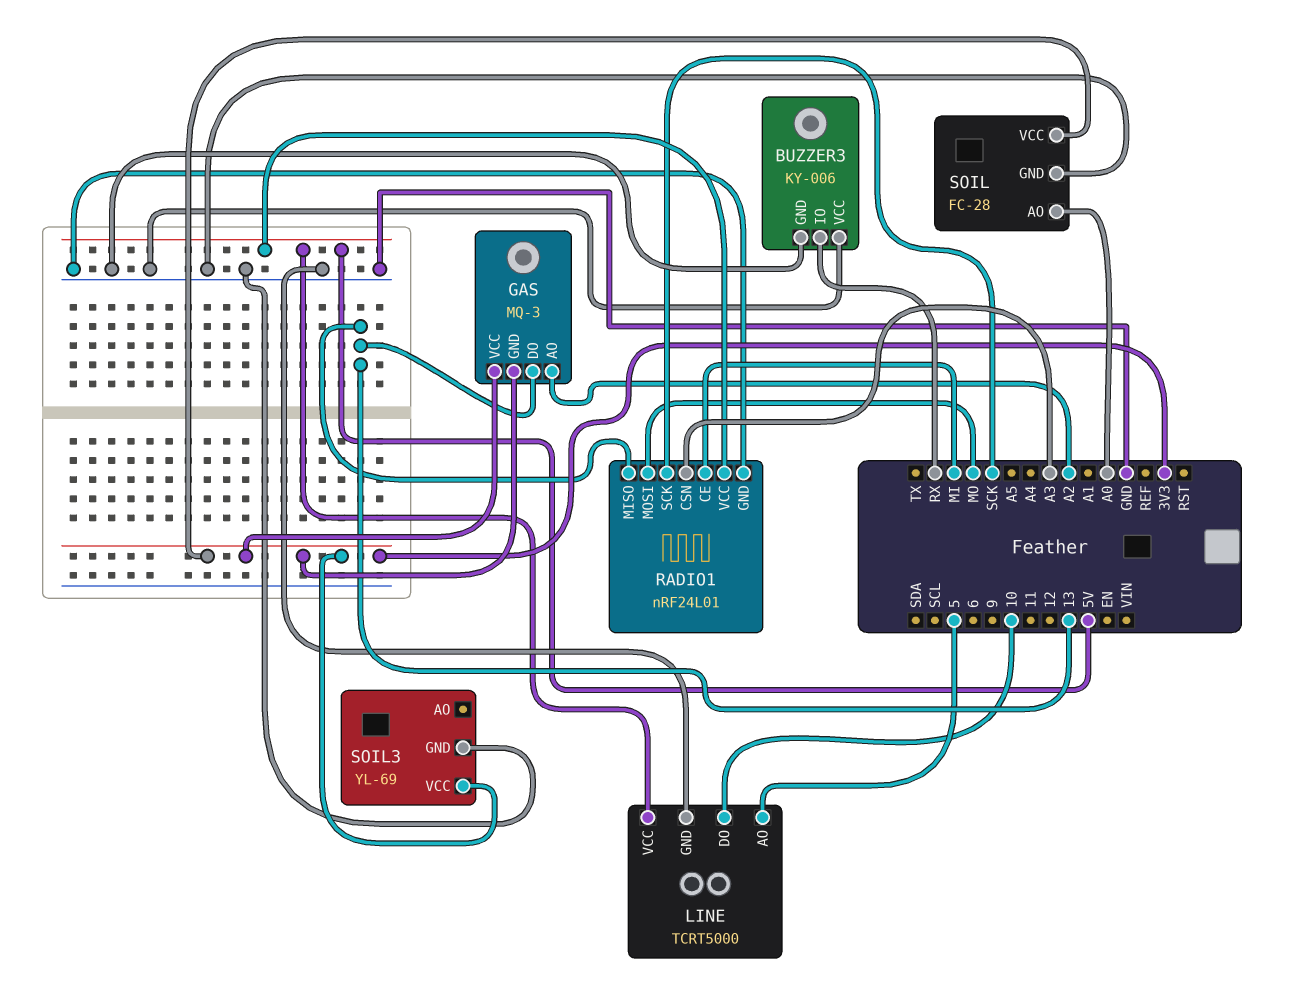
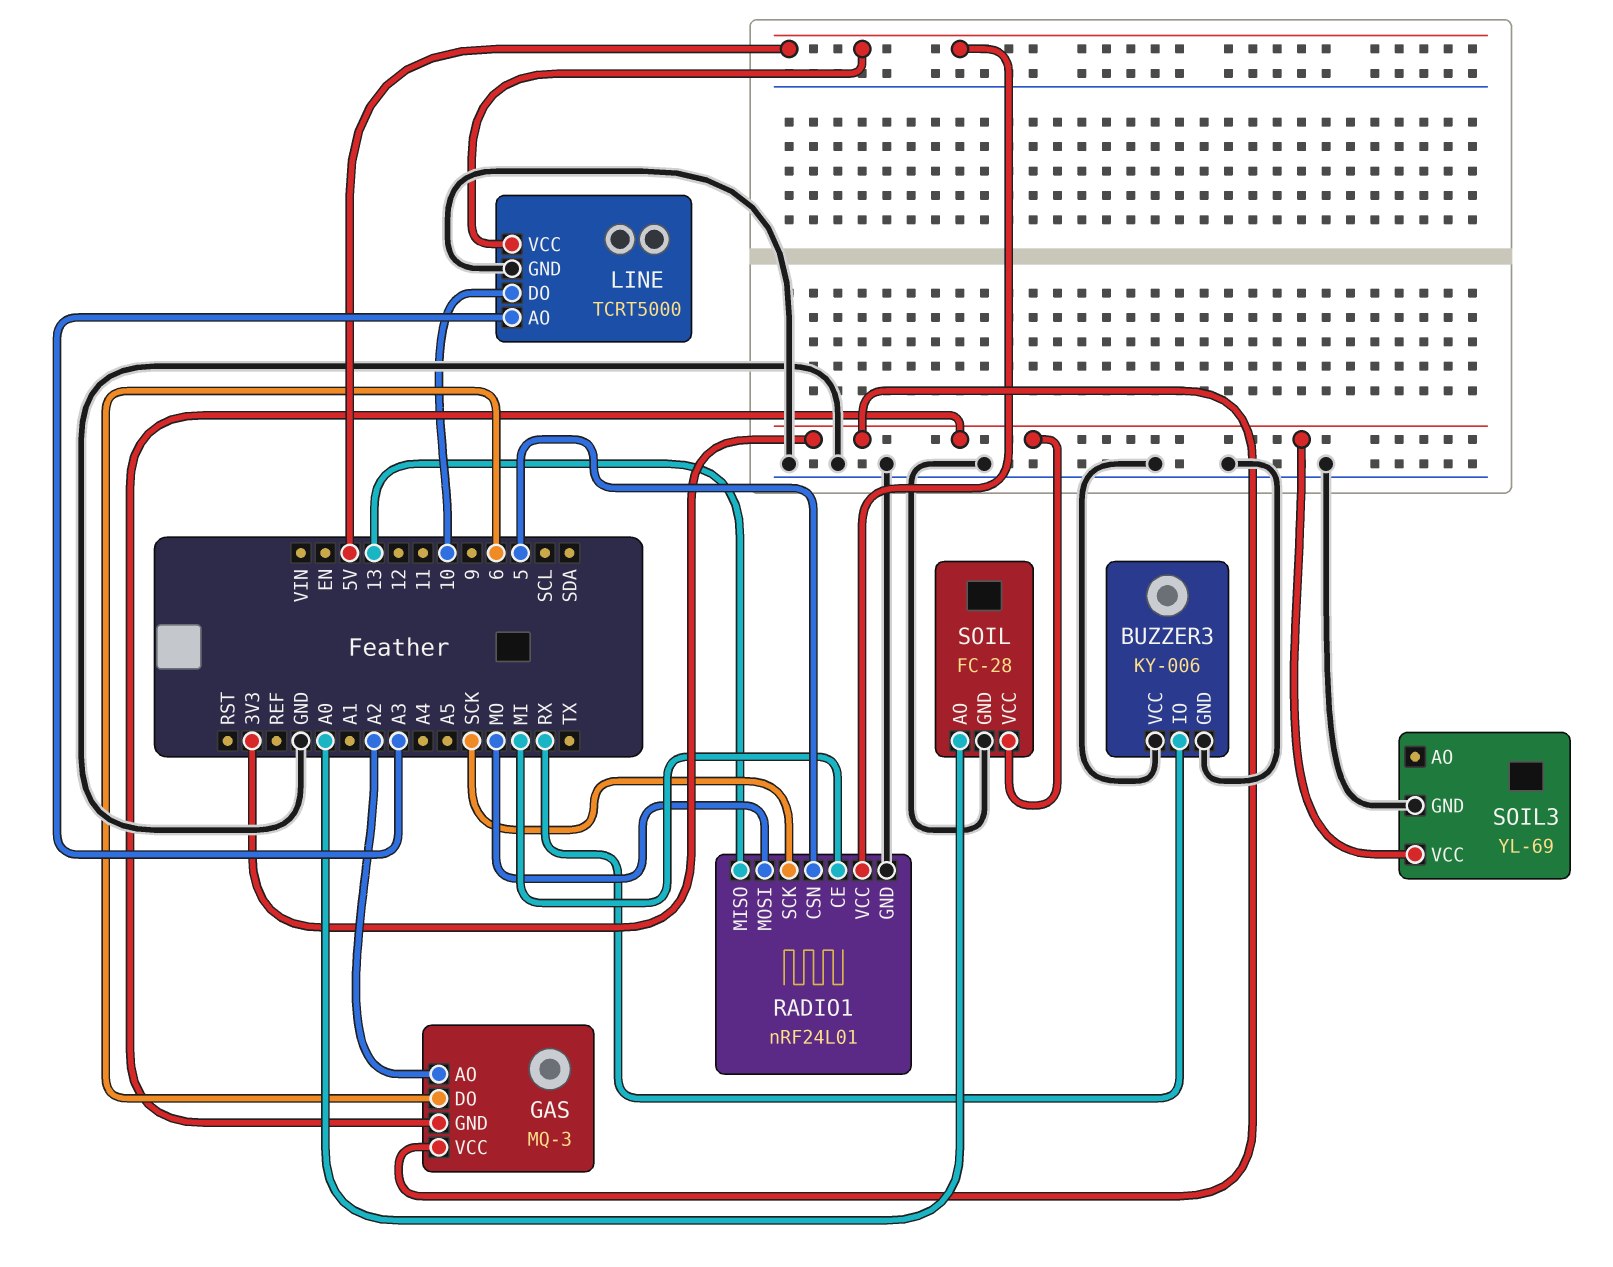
GAS pin DO: 13 -> 6
LINE pin AO: 5 -> A3
RADIO1 pin CSN: A3 -> 5

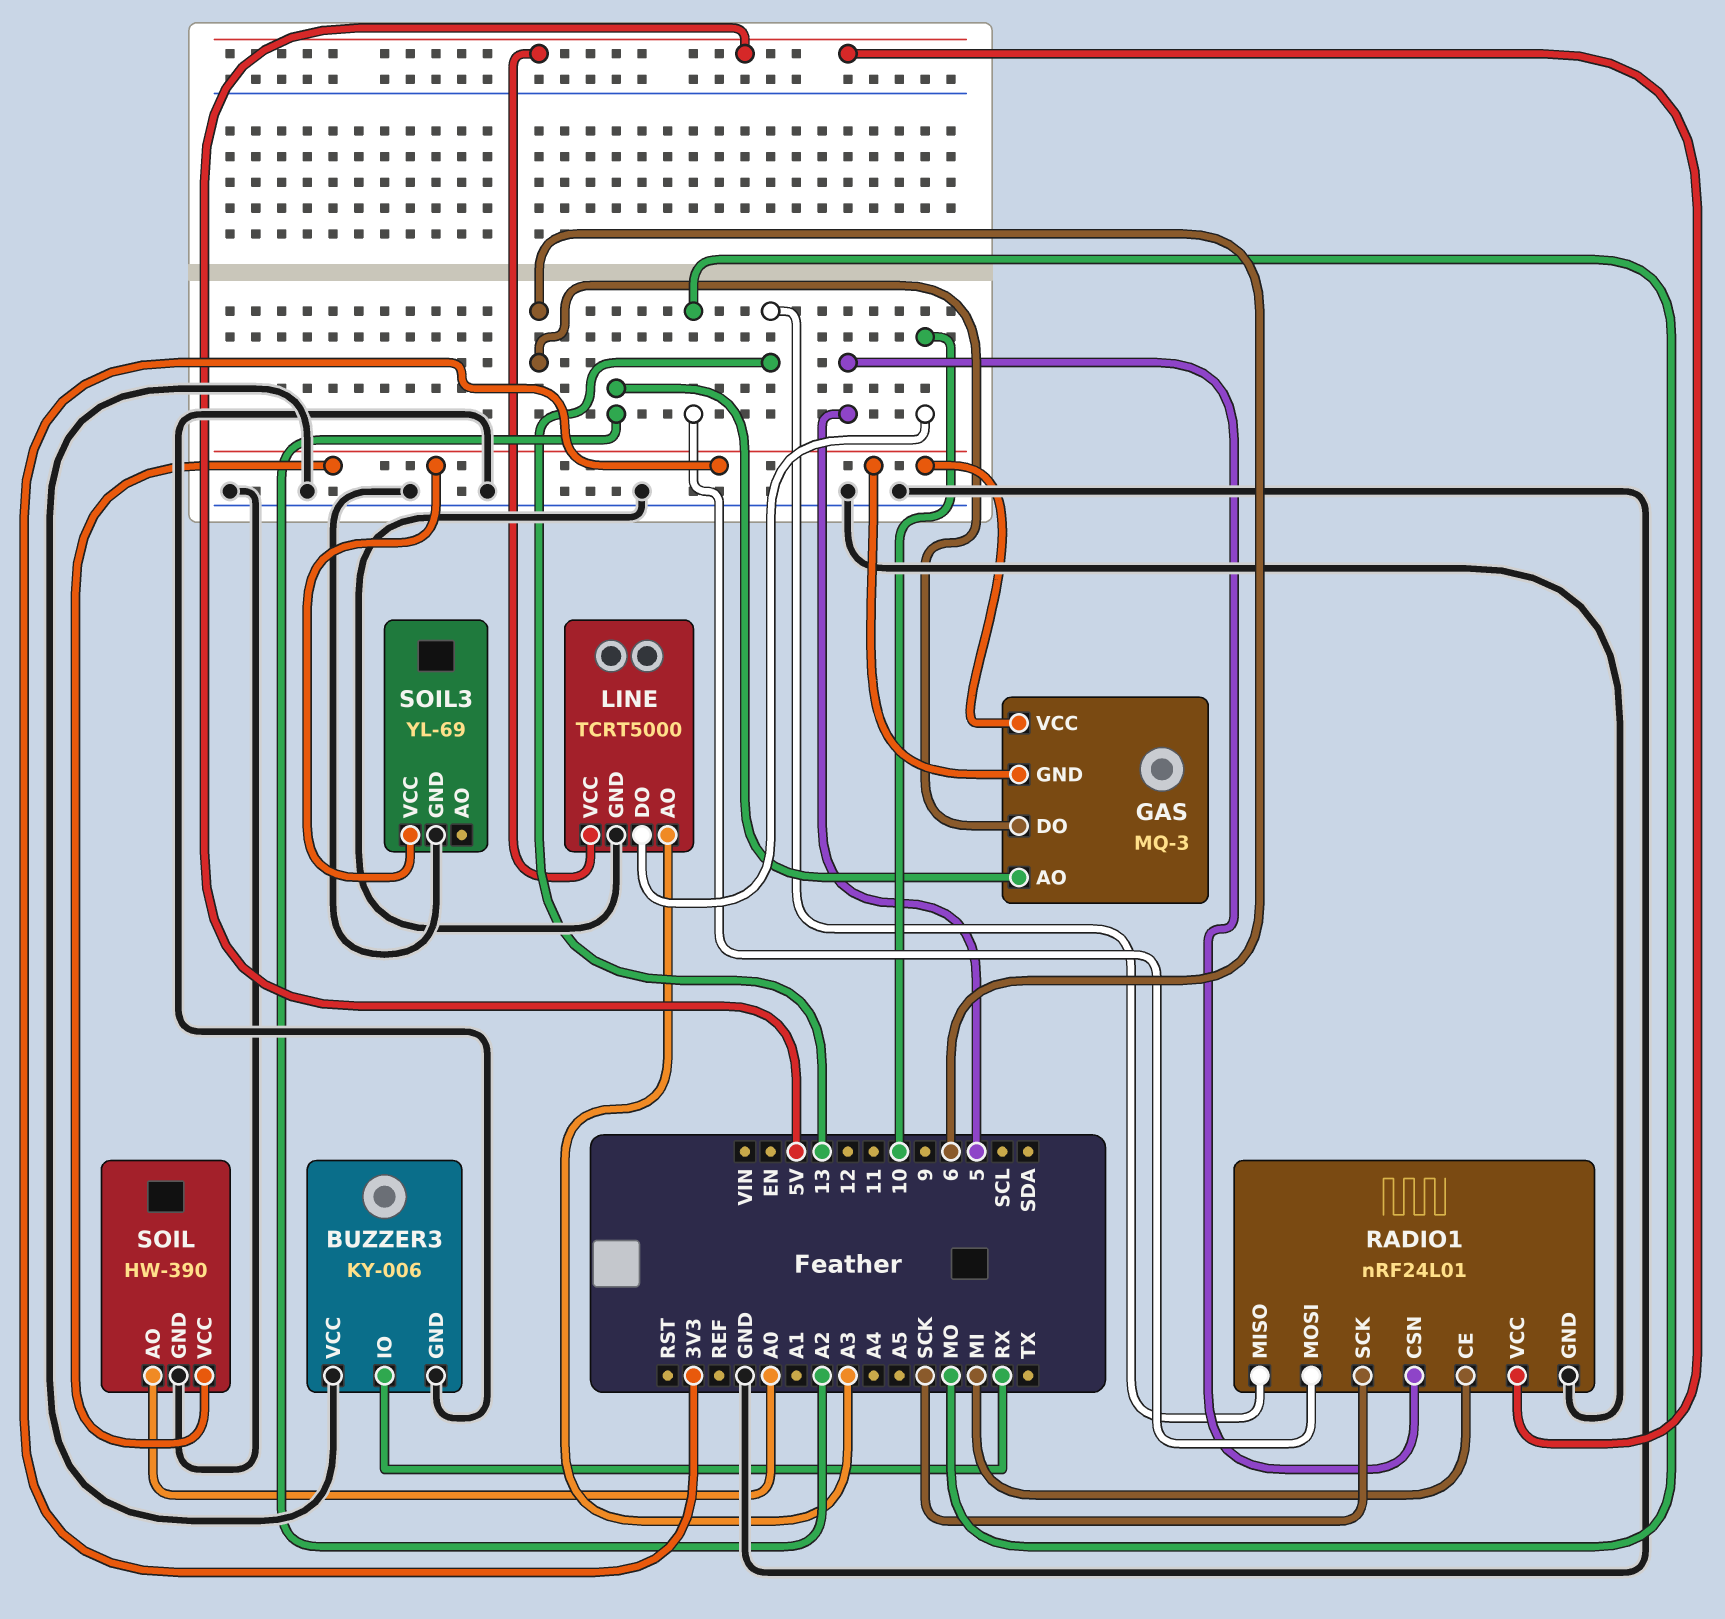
SOIL: FC-28 -> HW-390

